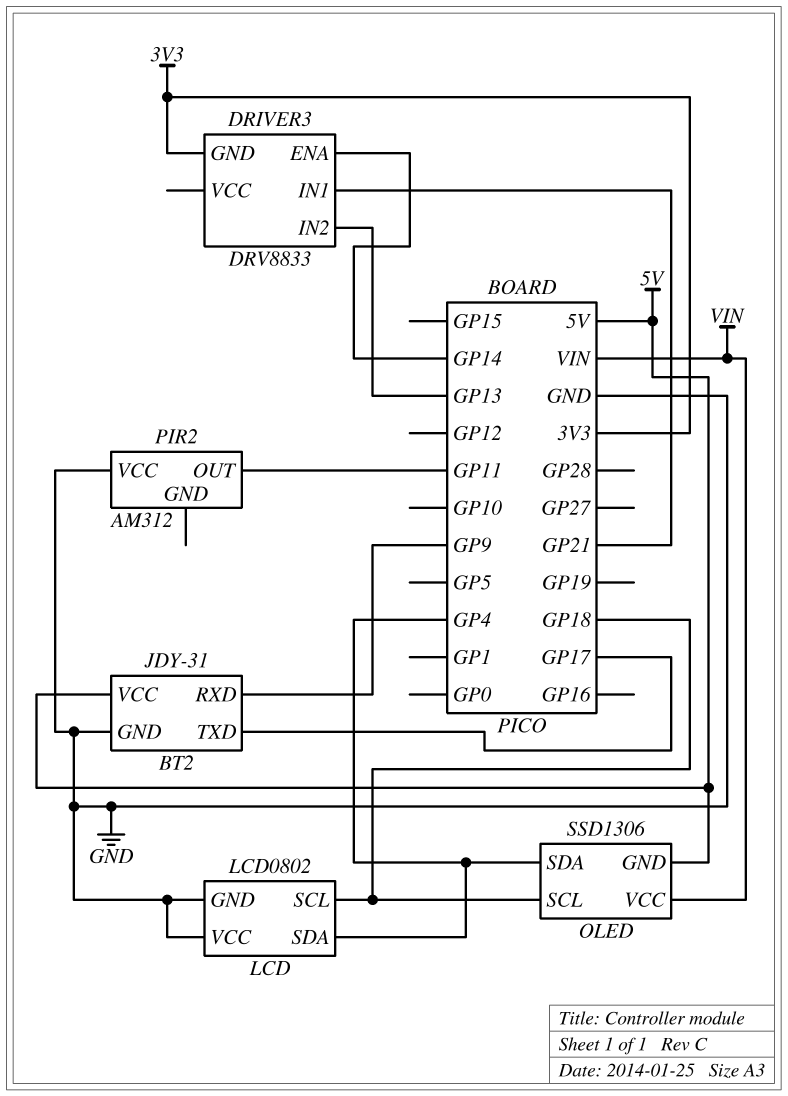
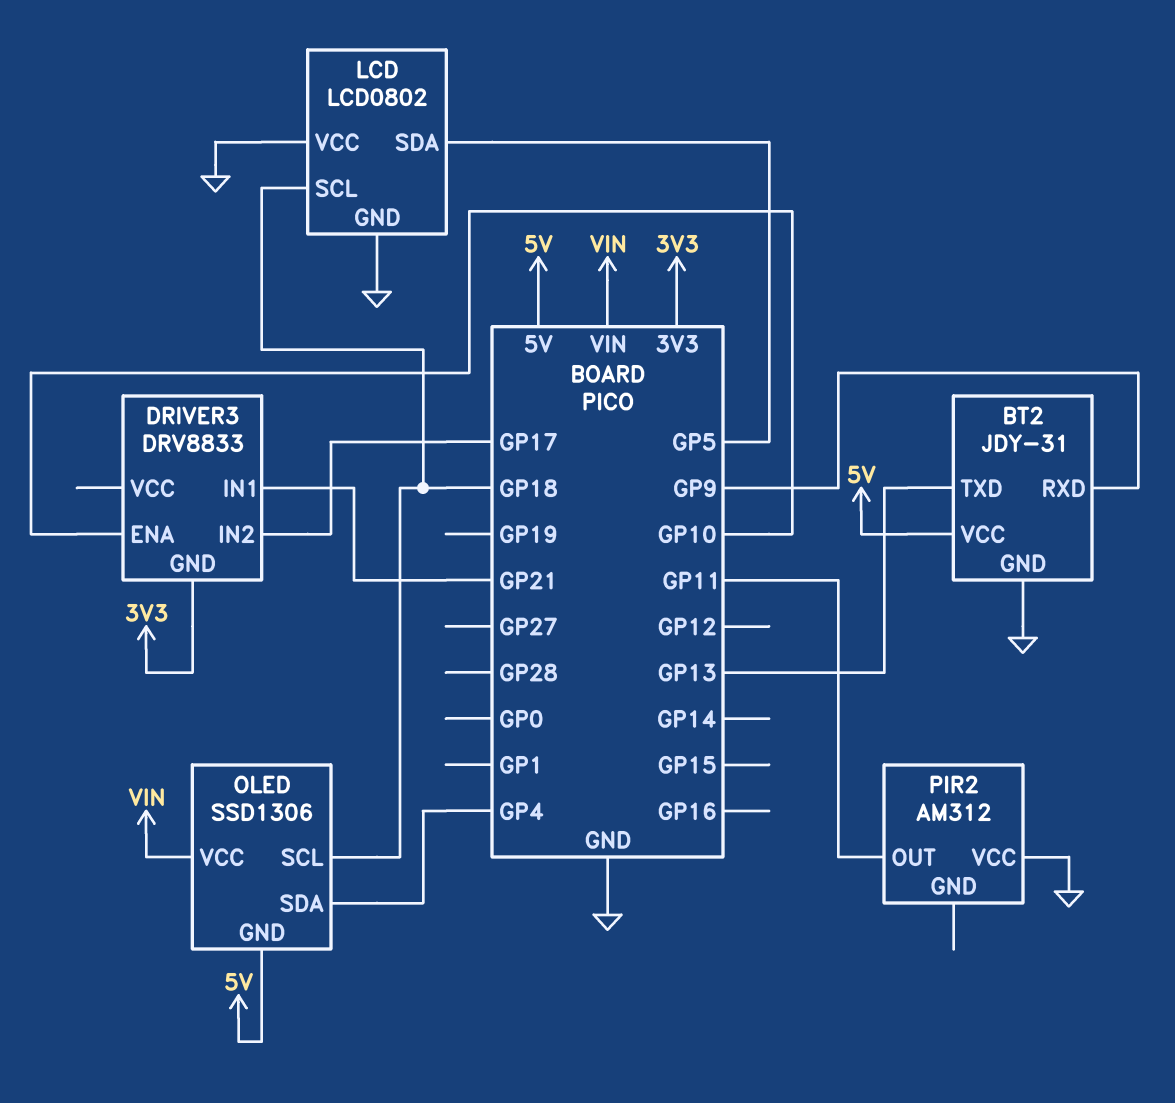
BT2 pin TXD: GP17 -> GP13
DRIVER3 pin ENA: GP14 -> GP10
DRIVER3 pin IN2: GP13 -> GP17
LCD pin SDA: GP4 -> GP5

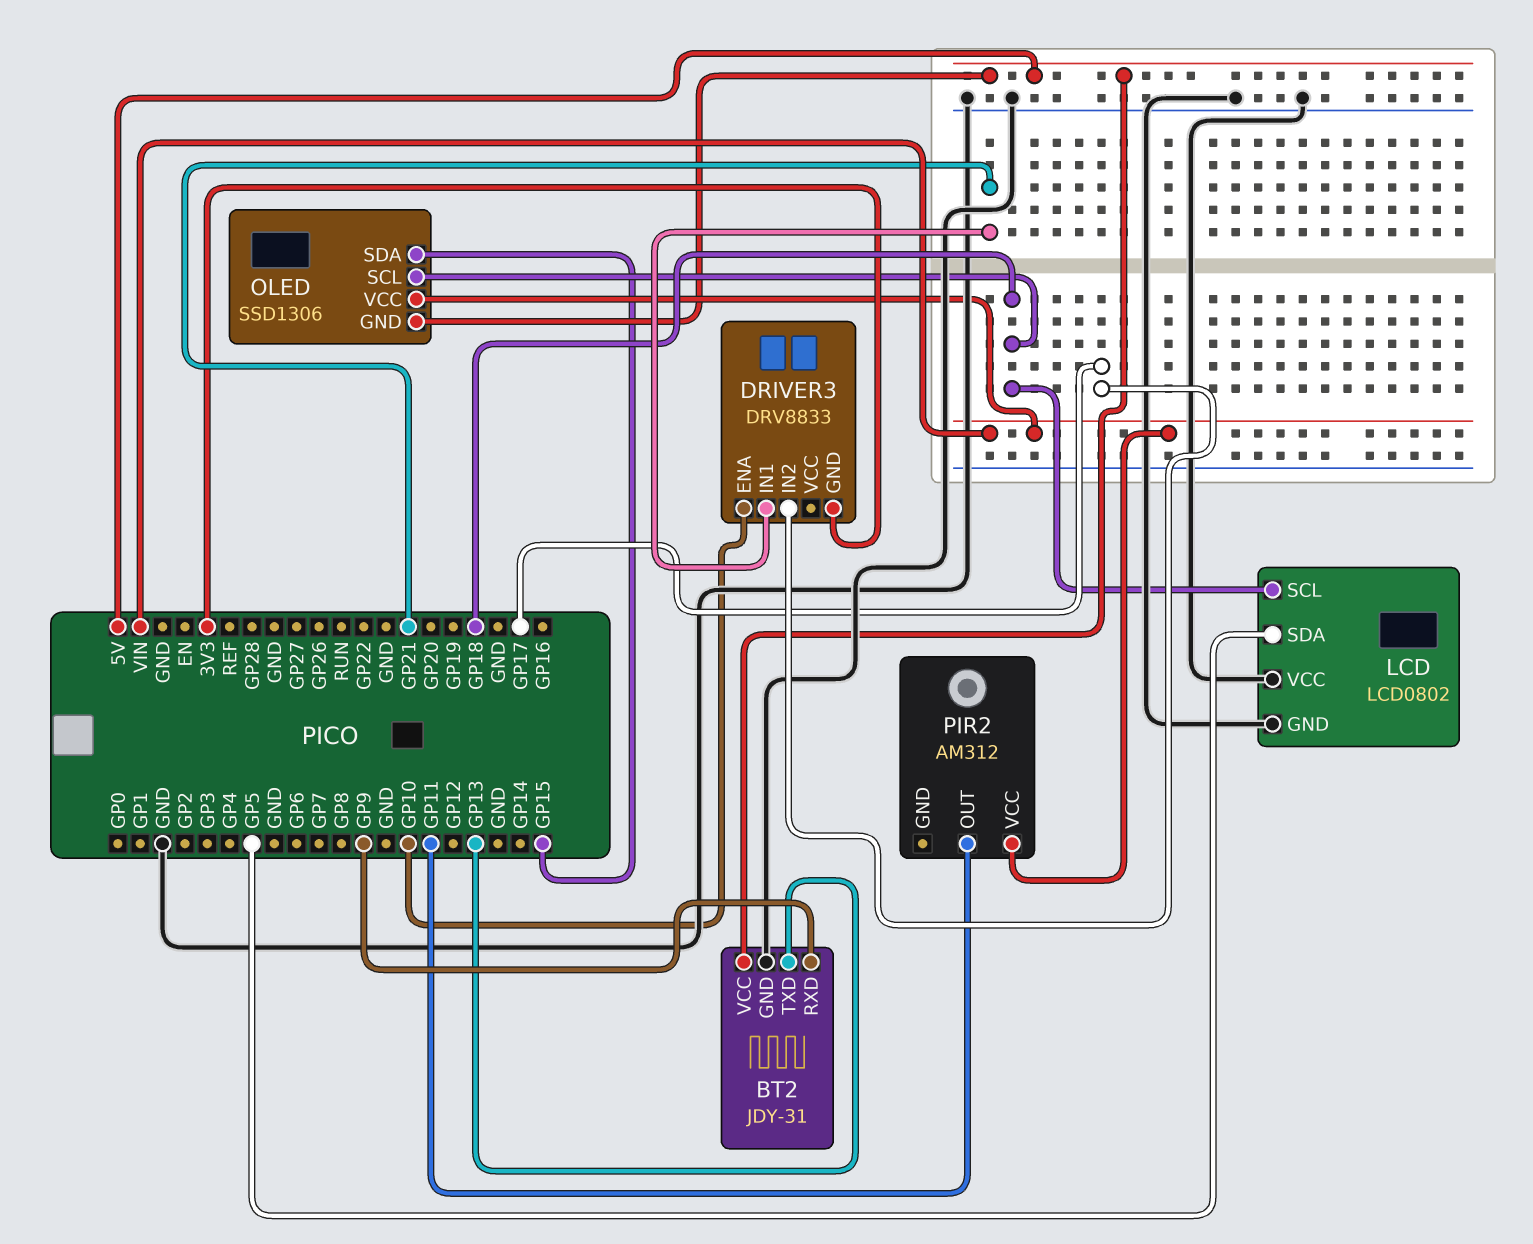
OLED pin SDA: GP4 -> GP15
PIR2 pin VCC: GND -> VIN

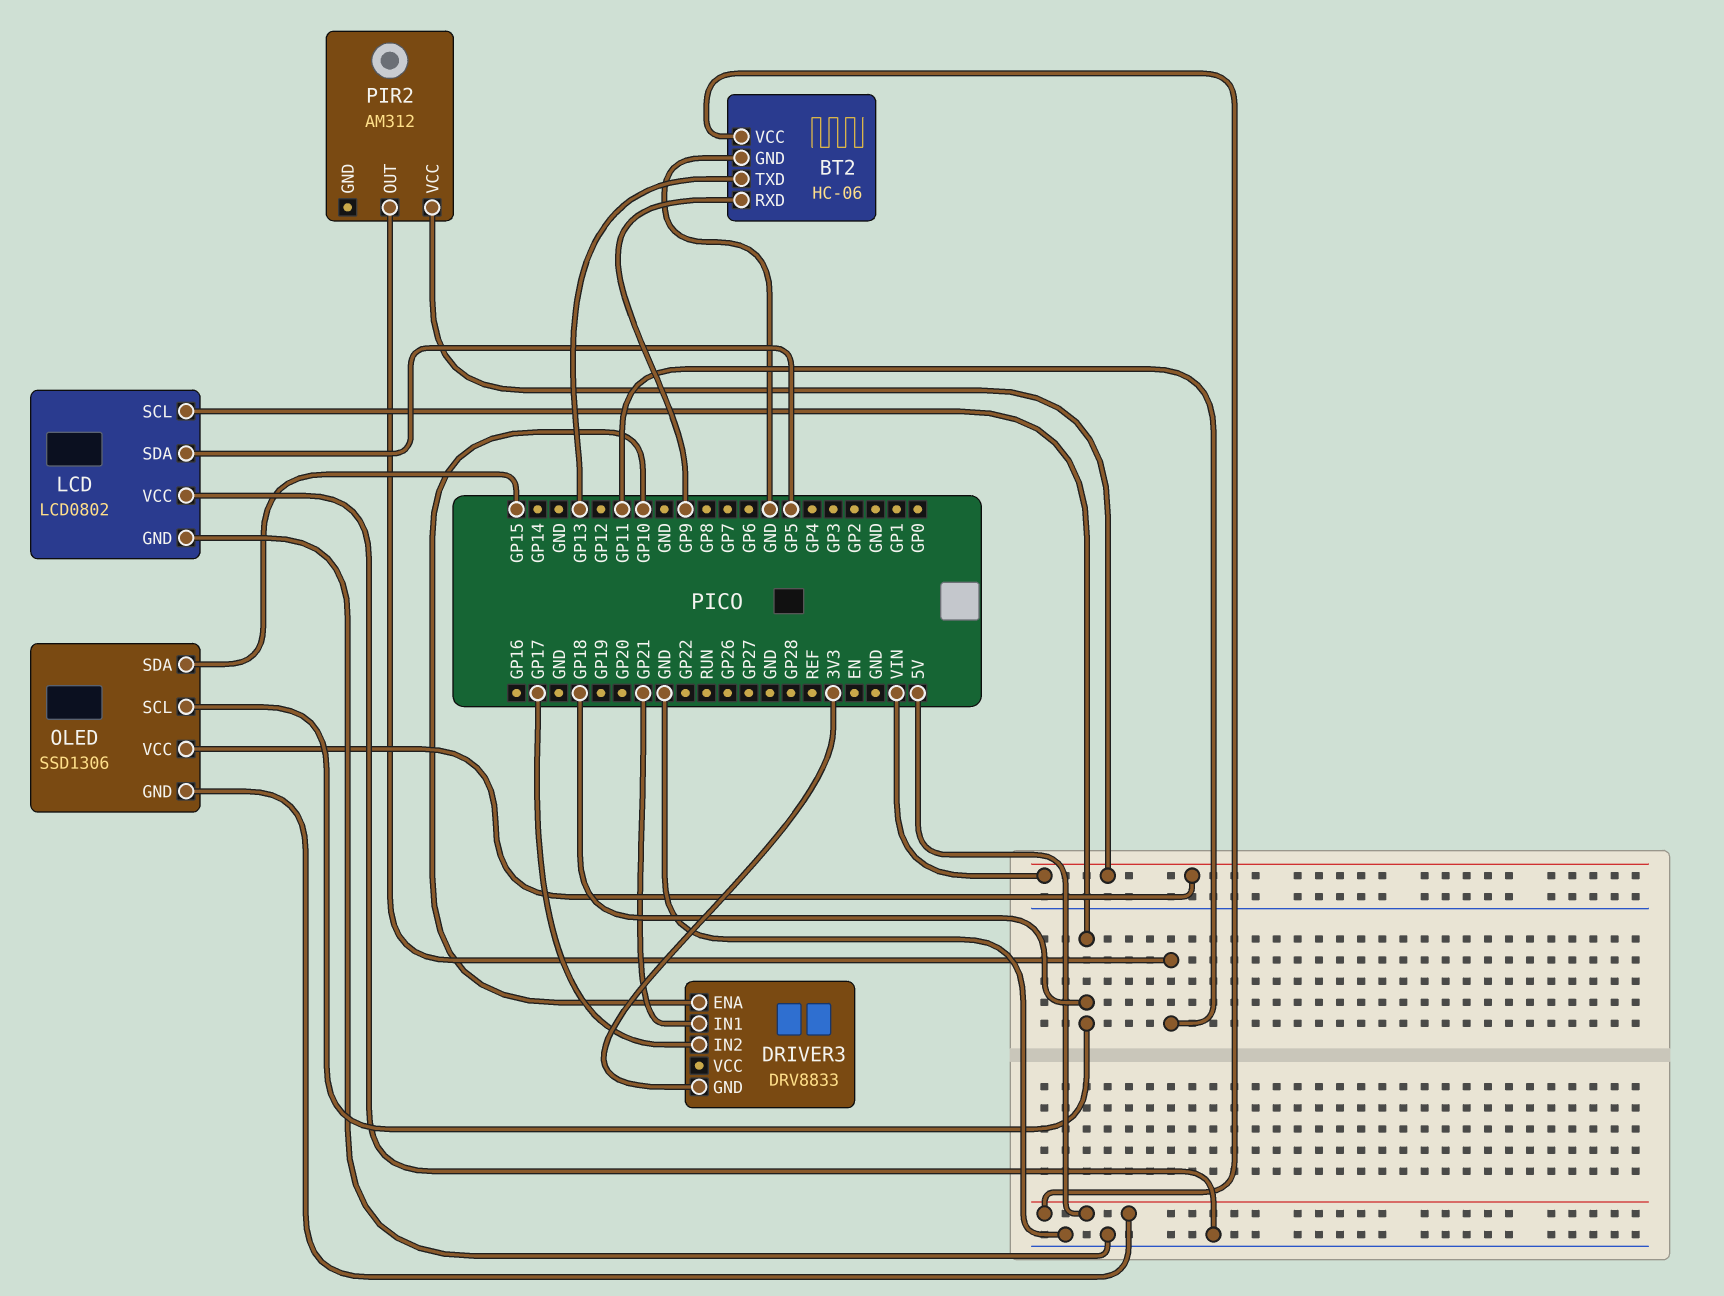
BT2: JDY-31 -> HC-06

